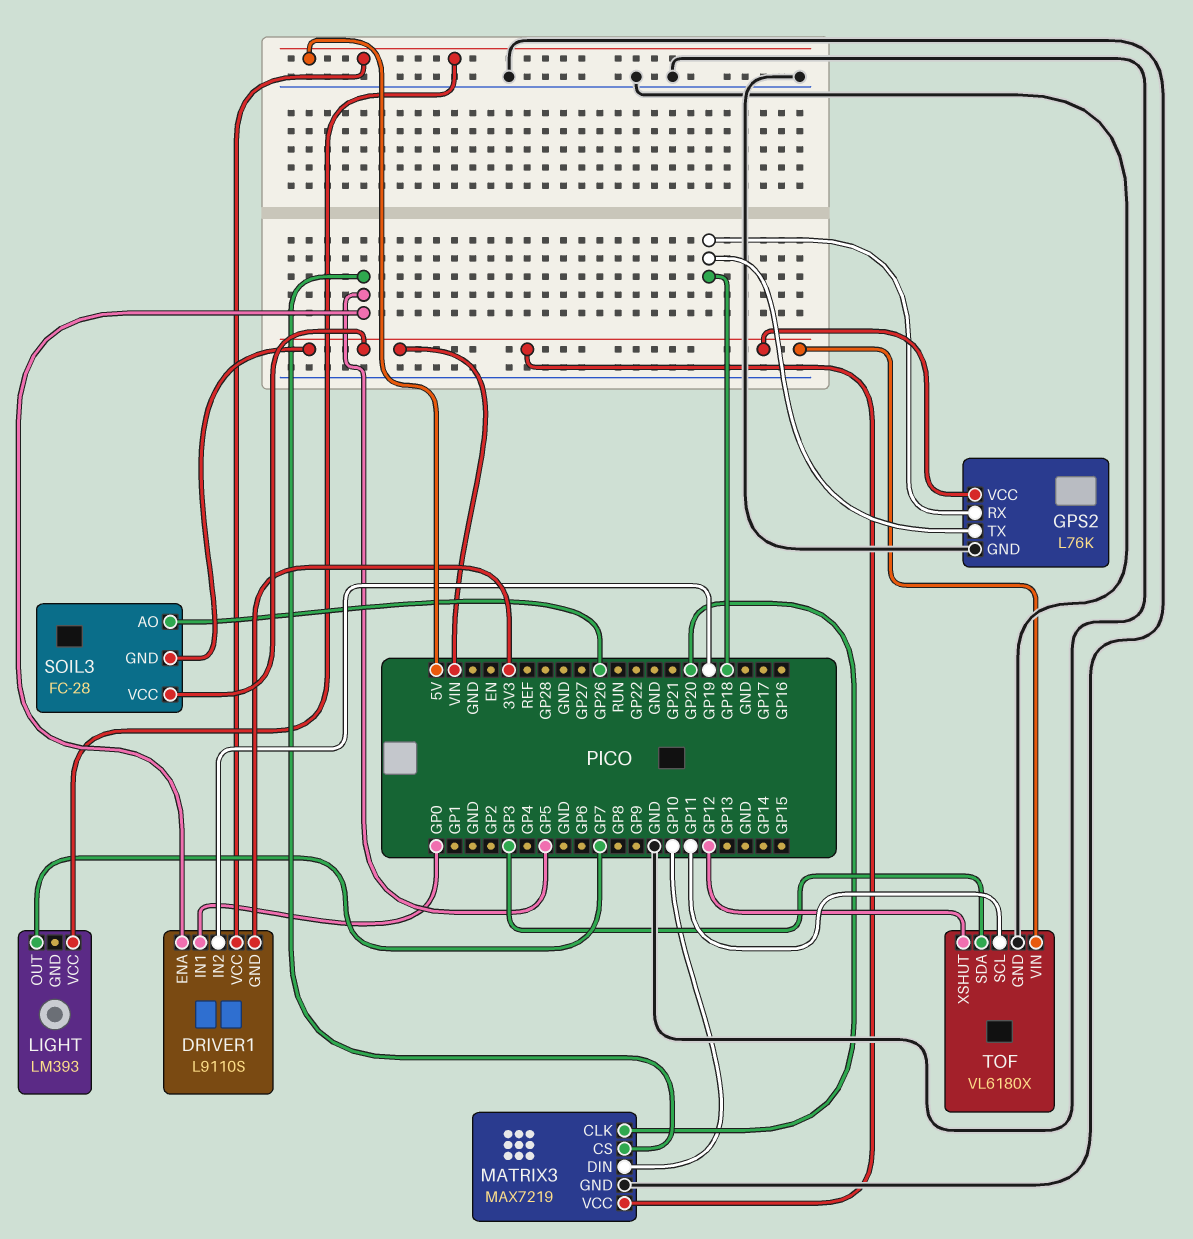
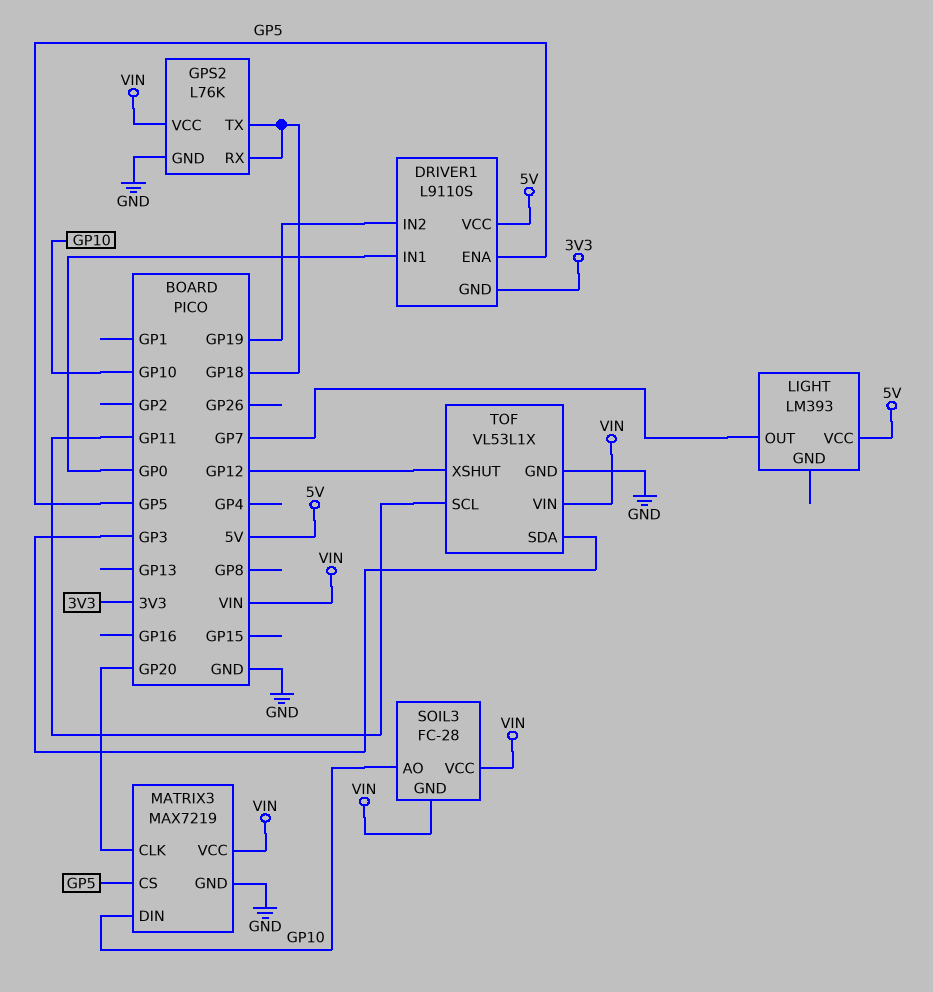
SOIL3 pin AO: GP26 -> GP10
TOF: VL6180X -> VL53L1X

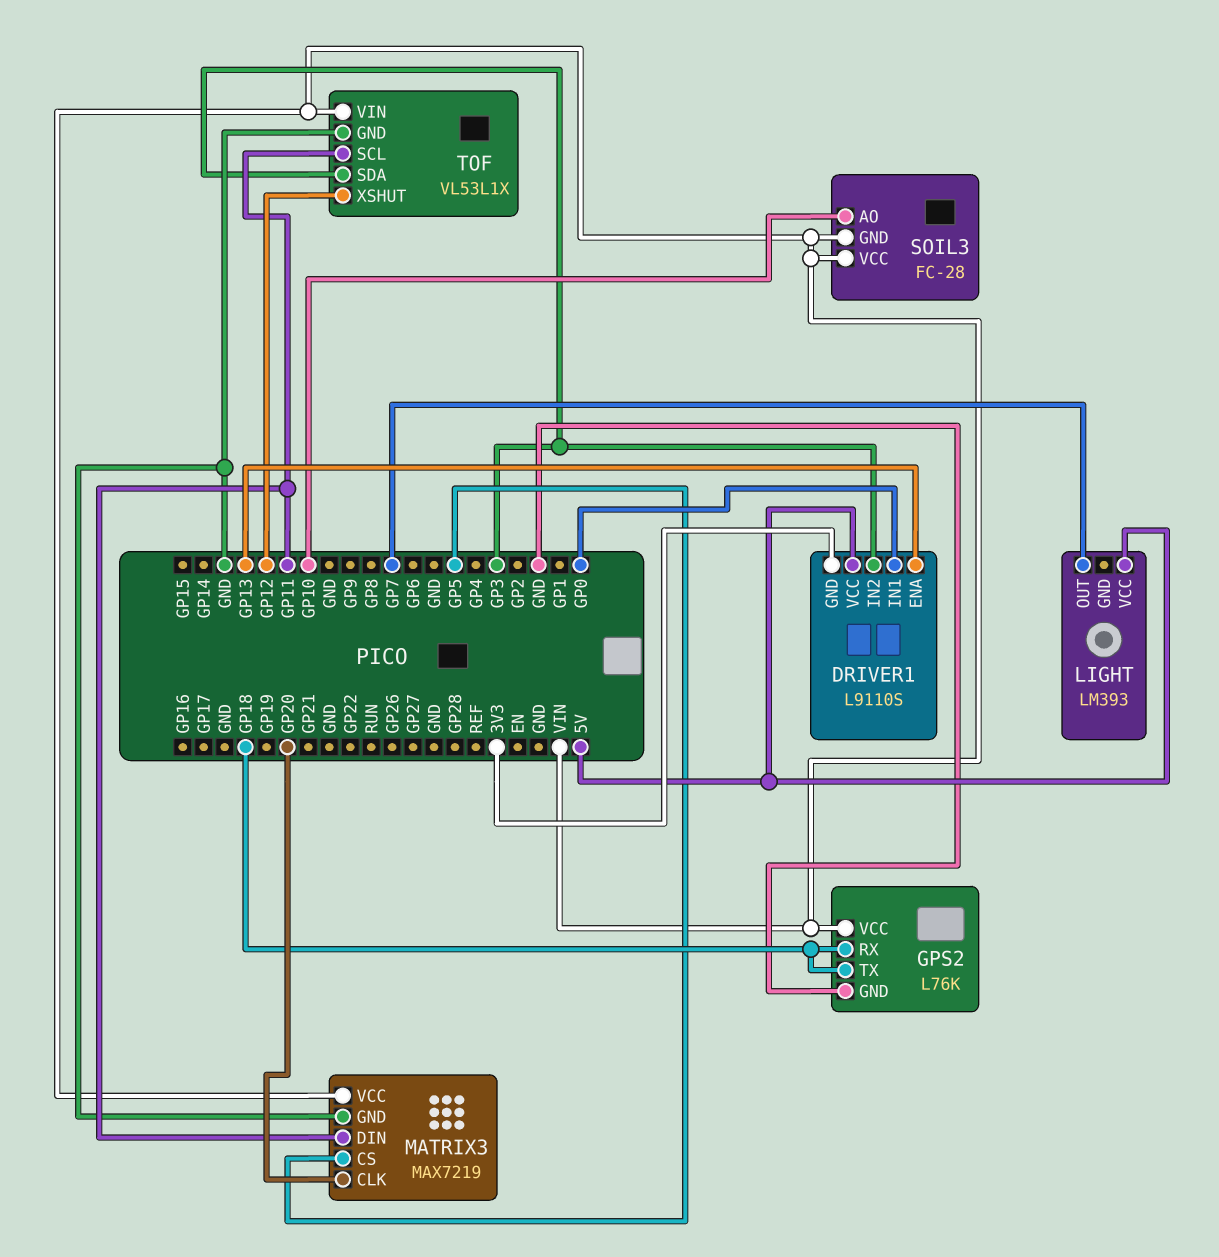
DRIVER1 pin ENA: GP5 -> GP13
DRIVER1 pin IN2: GP19 -> GP3
MATRIX3 pin DIN: GP10 -> GP11

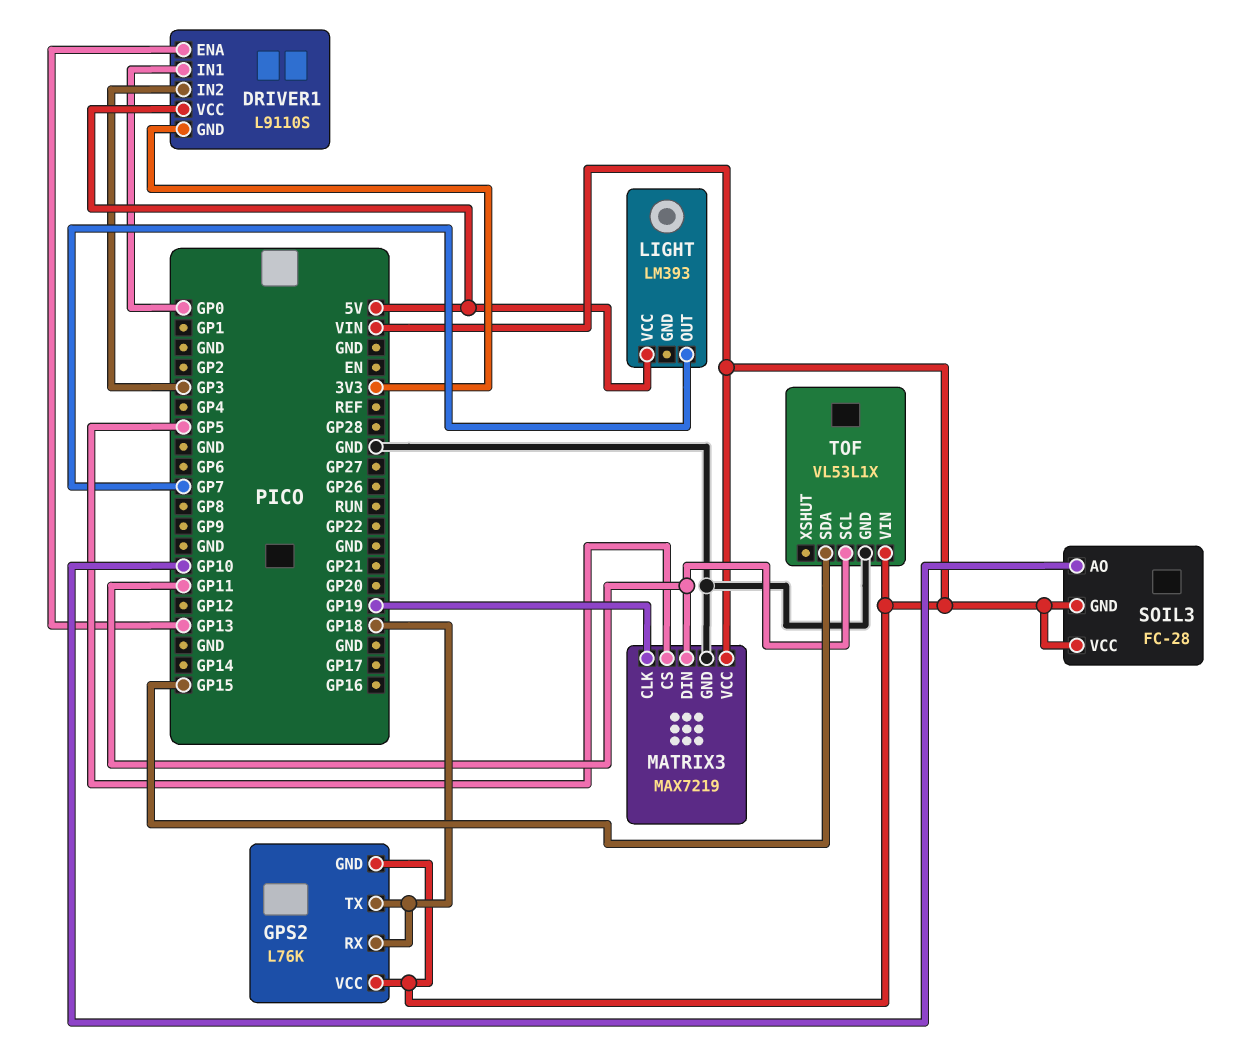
GPS2 pin GND: GND -> VIN
MATRIX3 pin CLK: GP20 -> GP19
TOF pin SDA: GP3 -> GP15
TOF pin XSHUT: GP12 -> none

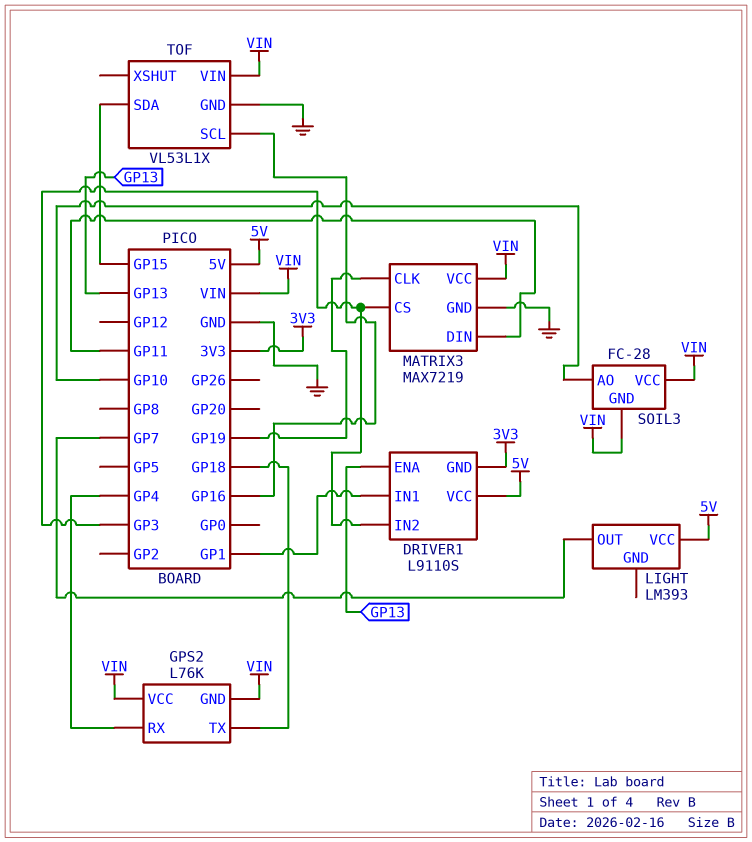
DRIVER1 pin IN1: GP0 -> GP1
GPS2 pin RX: GP18 -> GP4
MATRIX3 pin CS: GP5 -> GP3
TOF pin SCL: GP11 -> GP16

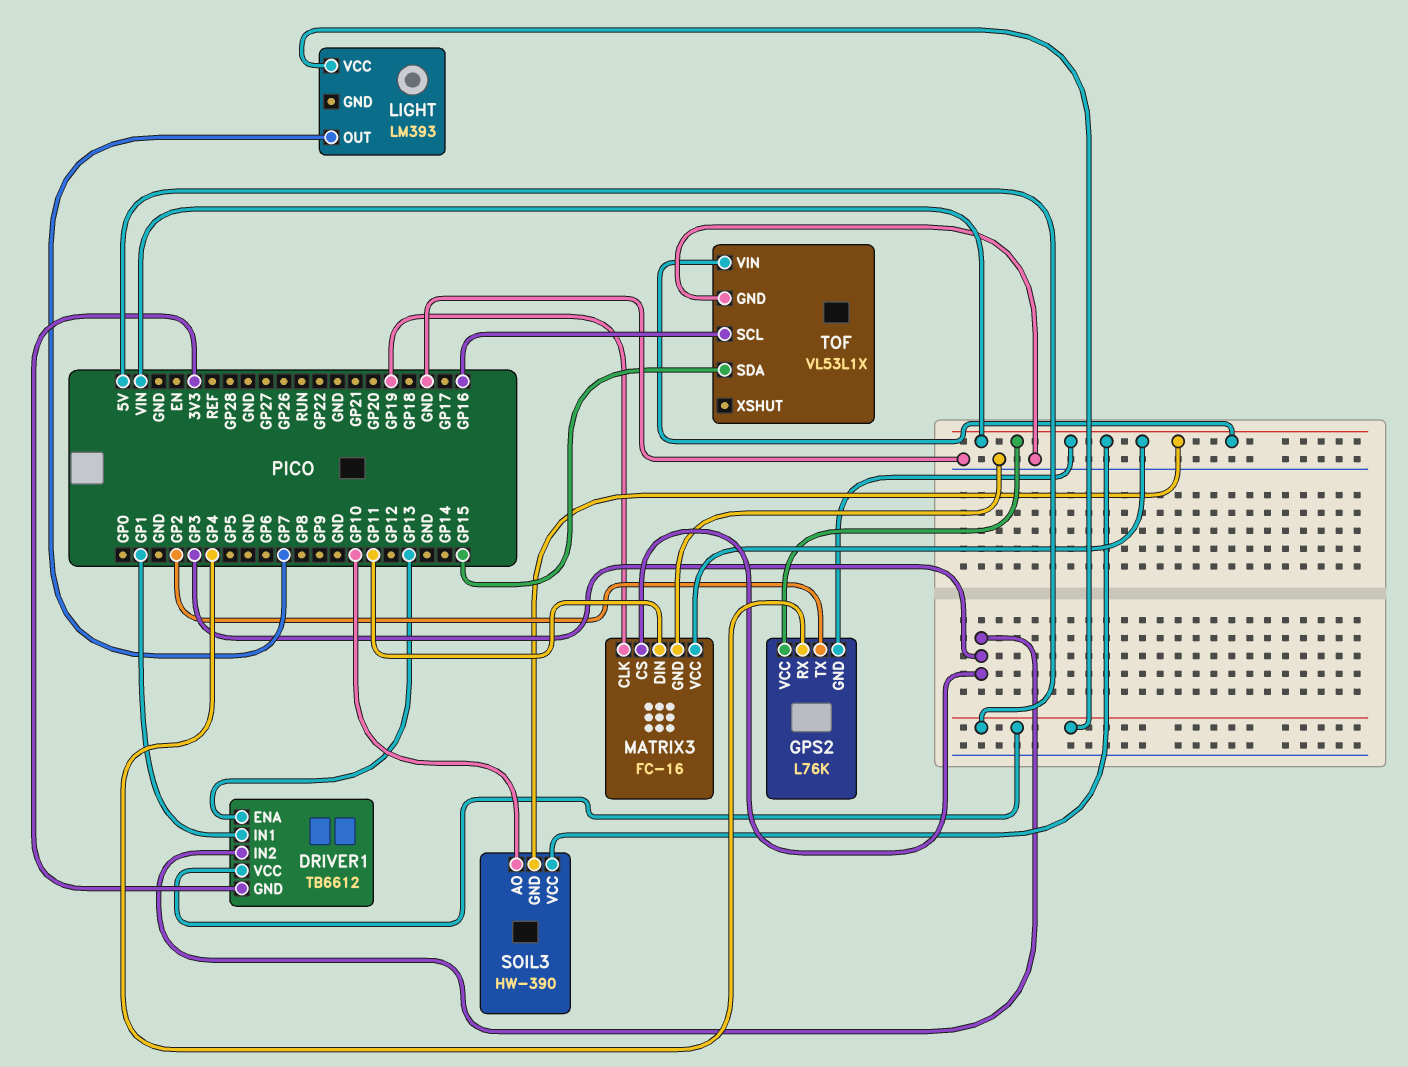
DRIVER1: L9110S -> TB6612
GPS2 pin TX: GP18 -> GP2
MATRIX3: MAX7219 -> FC-16
SOIL3: FC-28 -> HW-390

